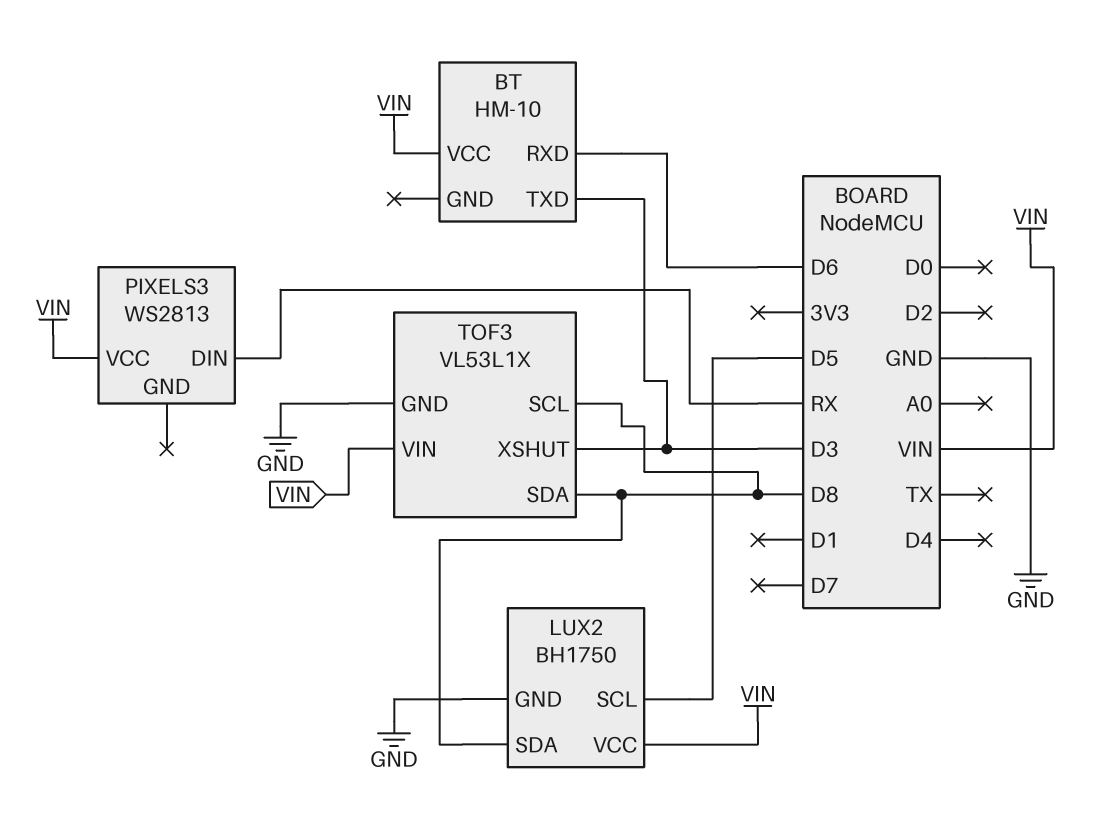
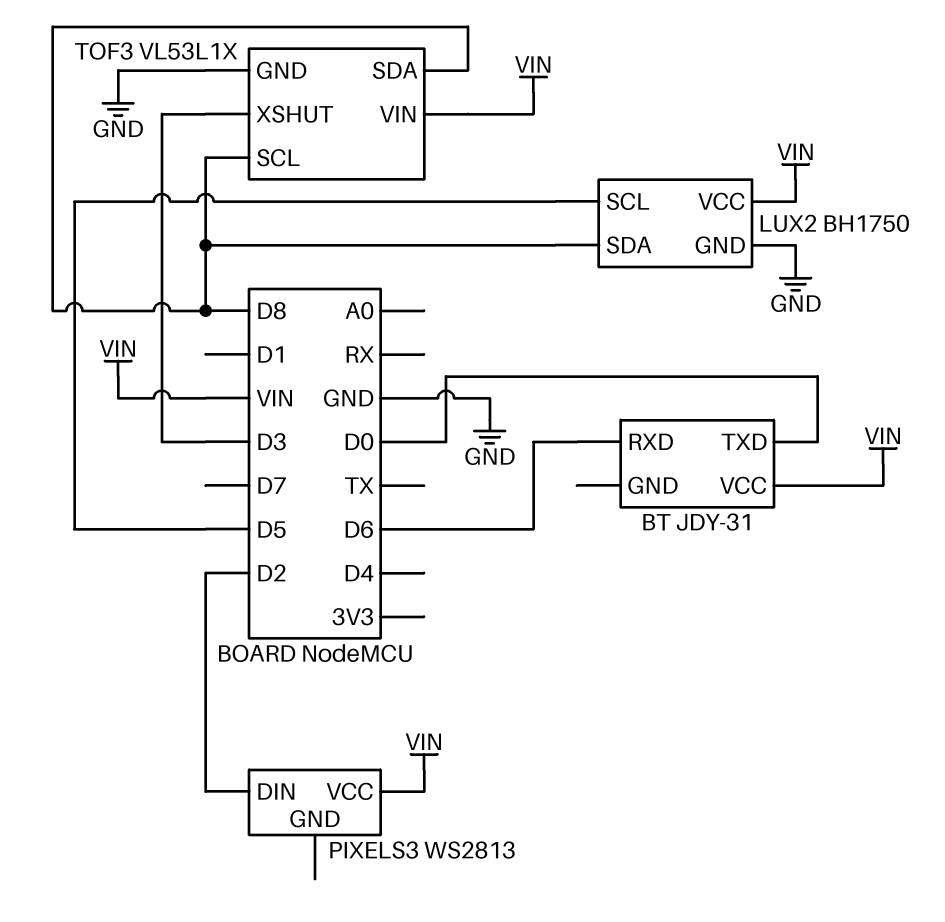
BT: HM-10 -> JDY-31
BT pin TXD: D3 -> D0
PIXELS3 pin DIN: RX -> D2

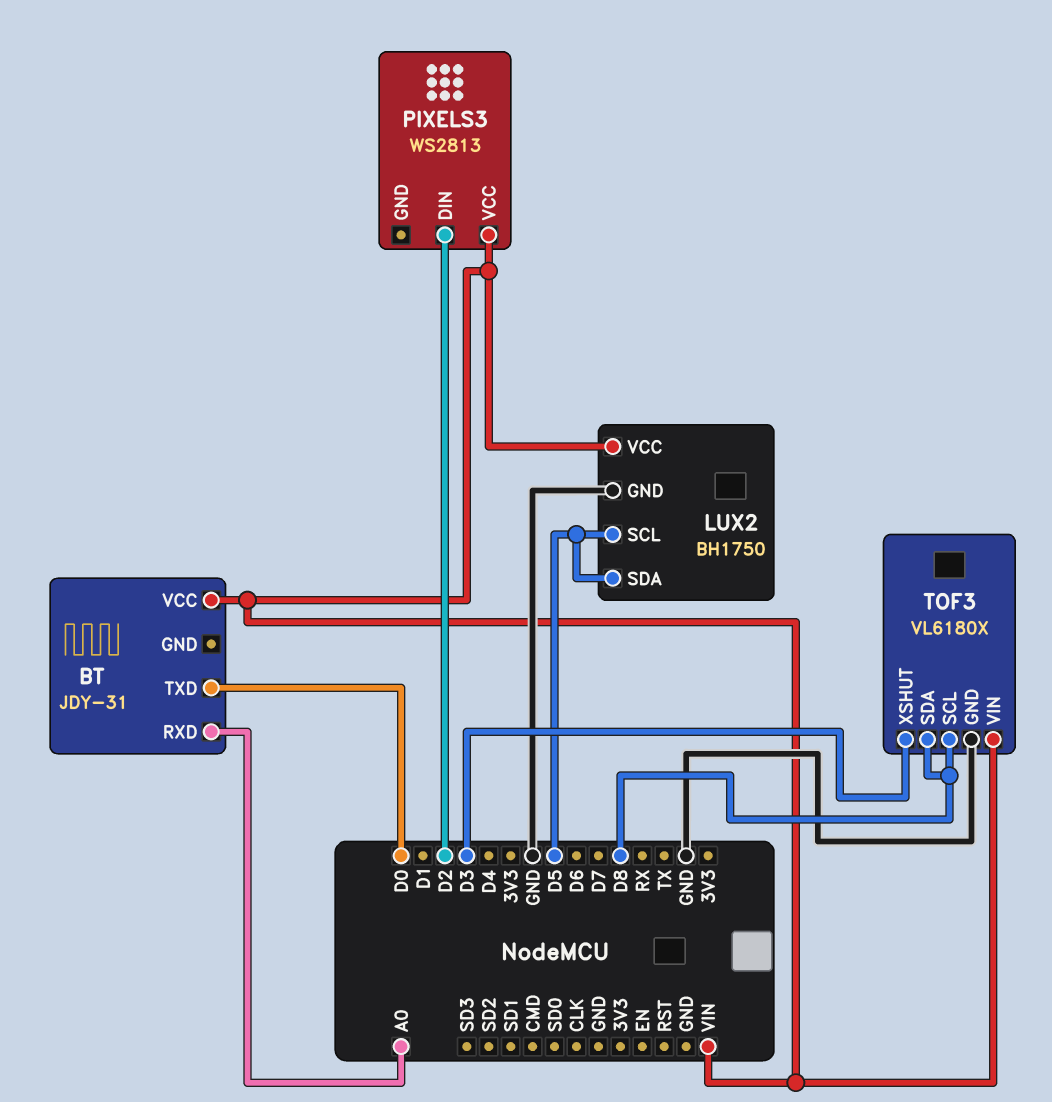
BT pin RXD: D6 -> A0
LUX2 pin SDA: D8 -> D5
TOF3: VL53L1X -> VL6180X

